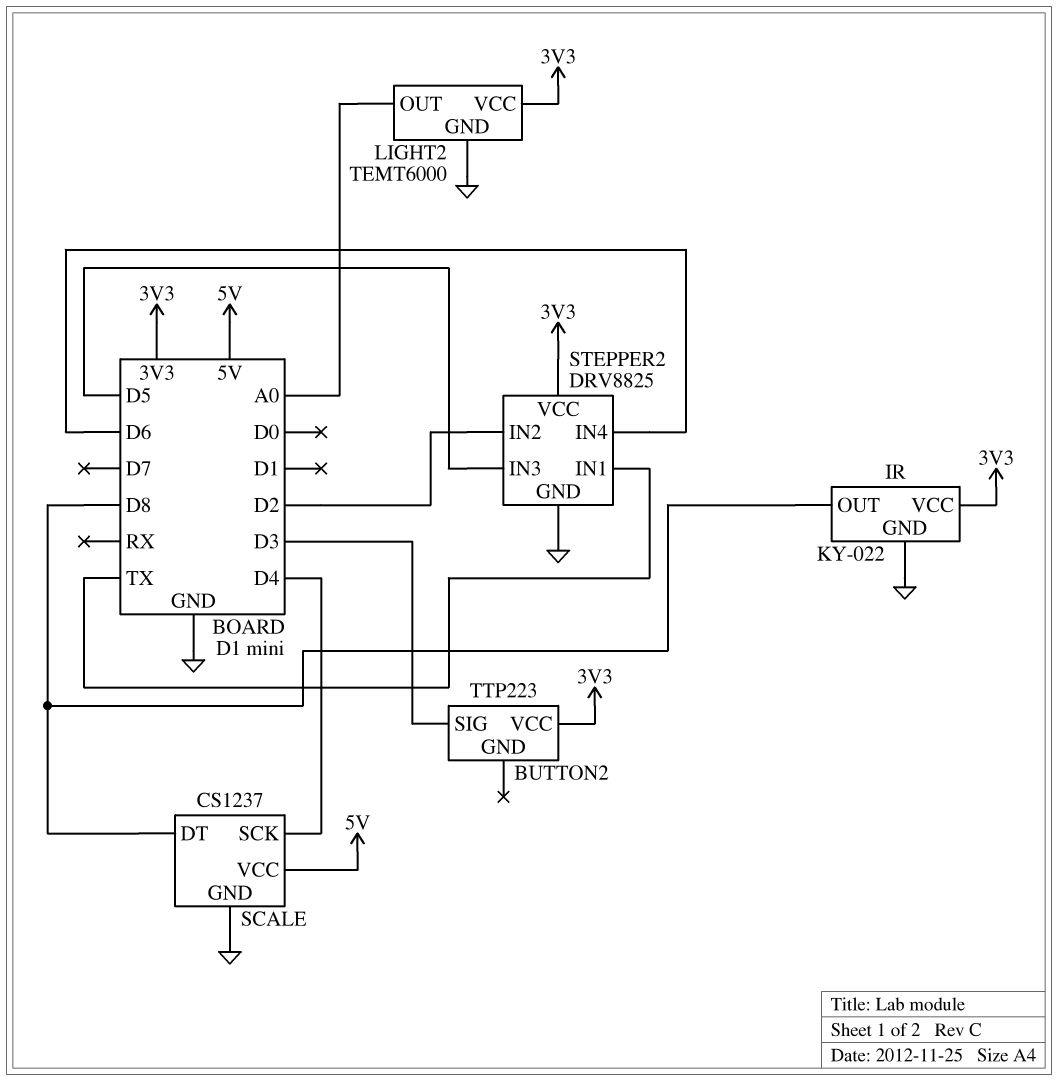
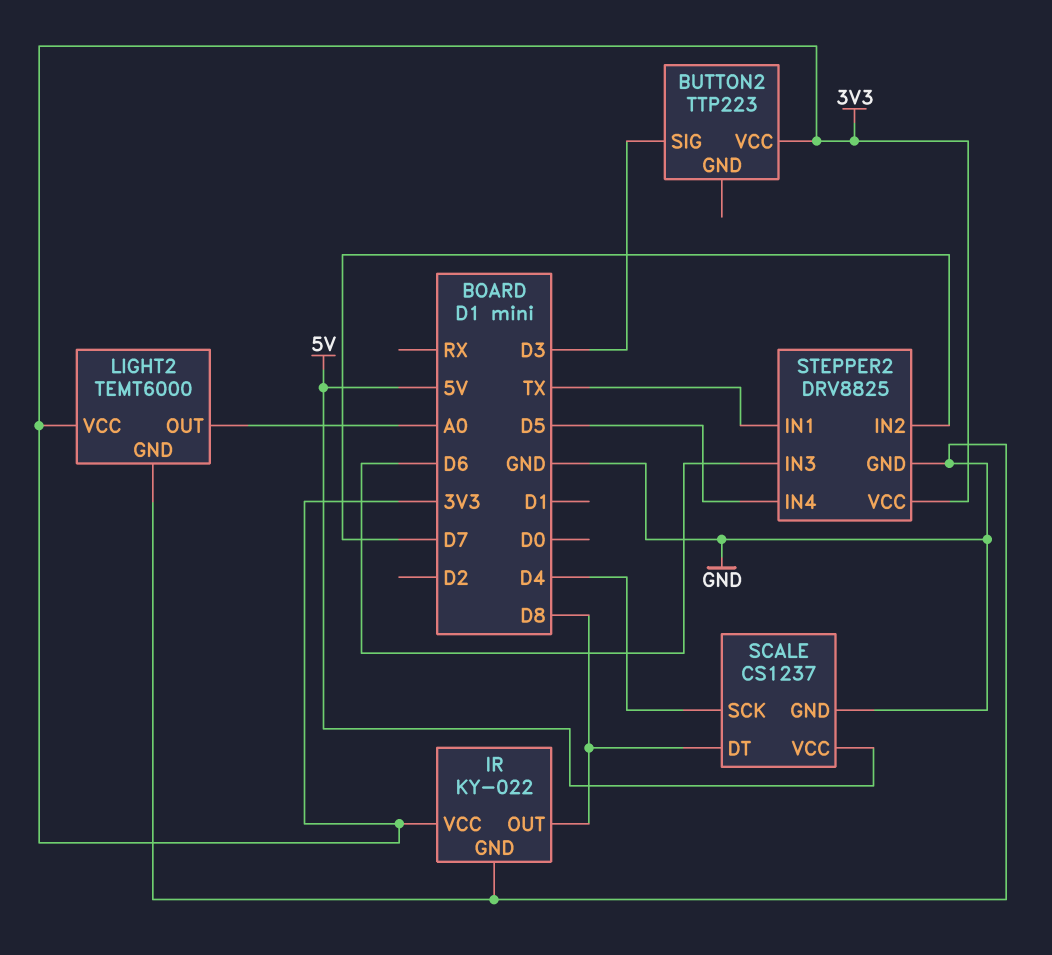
STEPPER2 pin IN2: D2 -> D7
STEPPER2 pin IN3: D5 -> D6
STEPPER2 pin IN4: D6 -> D5

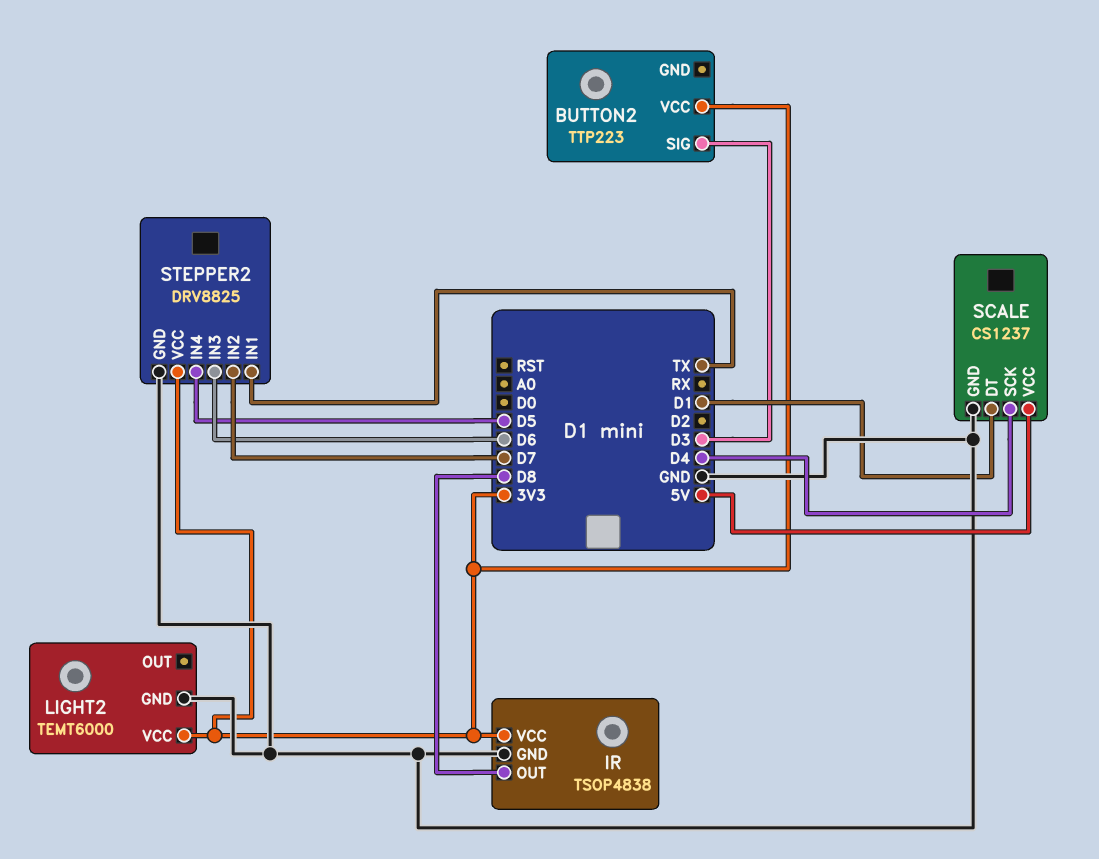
IR: KY-022 -> TSOP4838
LIGHT2 pin OUT: A0 -> none
SCALE pin DT: D8 -> D1

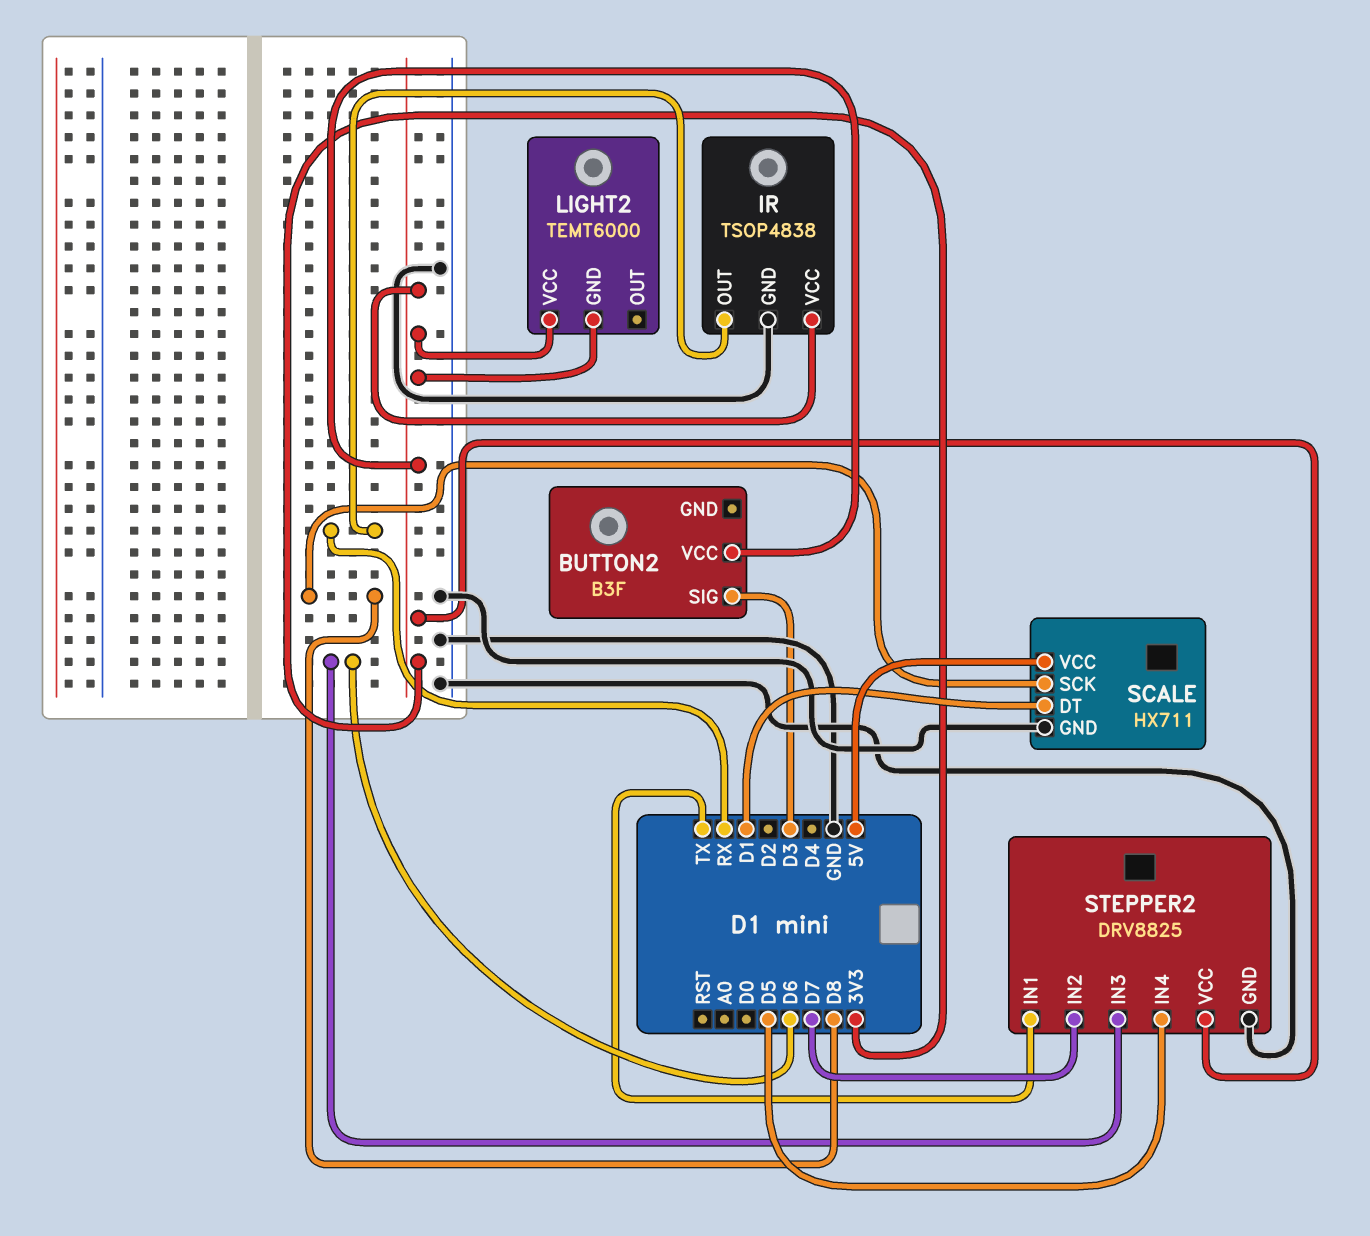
BUTTON2: TTP223 -> B3F
IR pin OUT: D8 -> RX
LIGHT2 pin GND: GND -> 3V3
SCALE: CS1237 -> HX711
SCALE pin SCK: D4 -> D8

